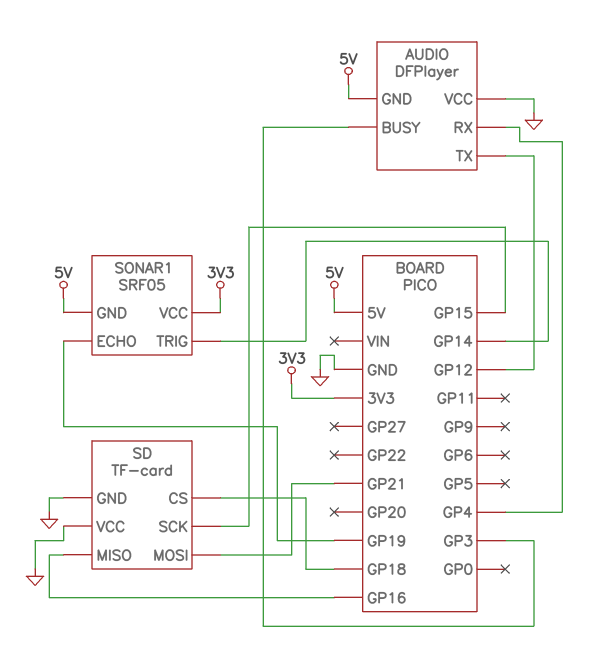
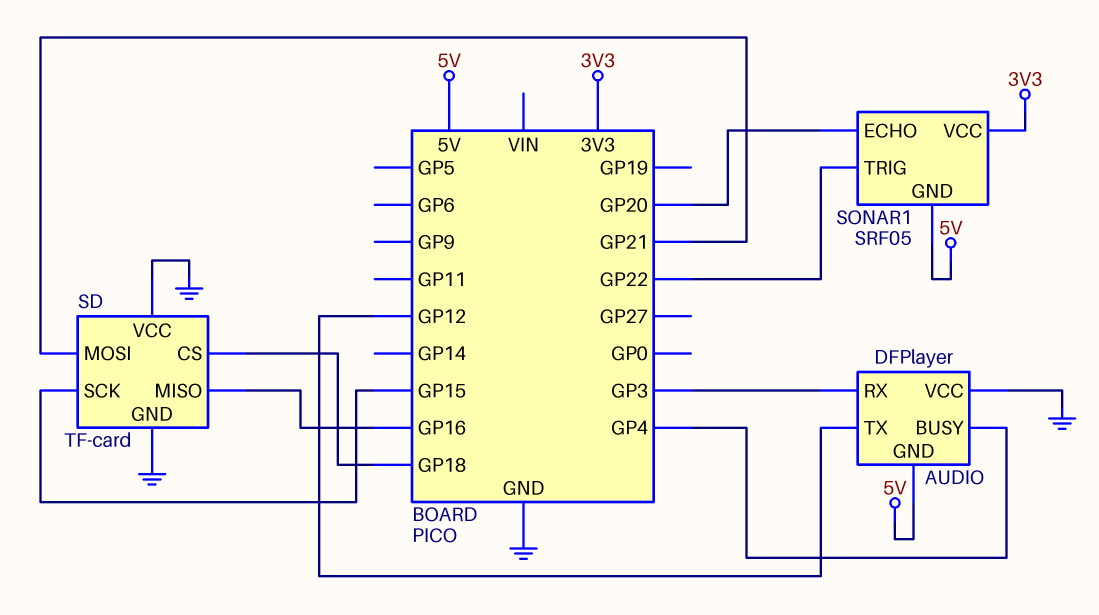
AUDIO pin BUSY: GP3 -> GP4
AUDIO pin RX: GP4 -> GP3
SONAR1 pin ECHO: GP19 -> GP20
SONAR1 pin TRIG: GP14 -> GP22

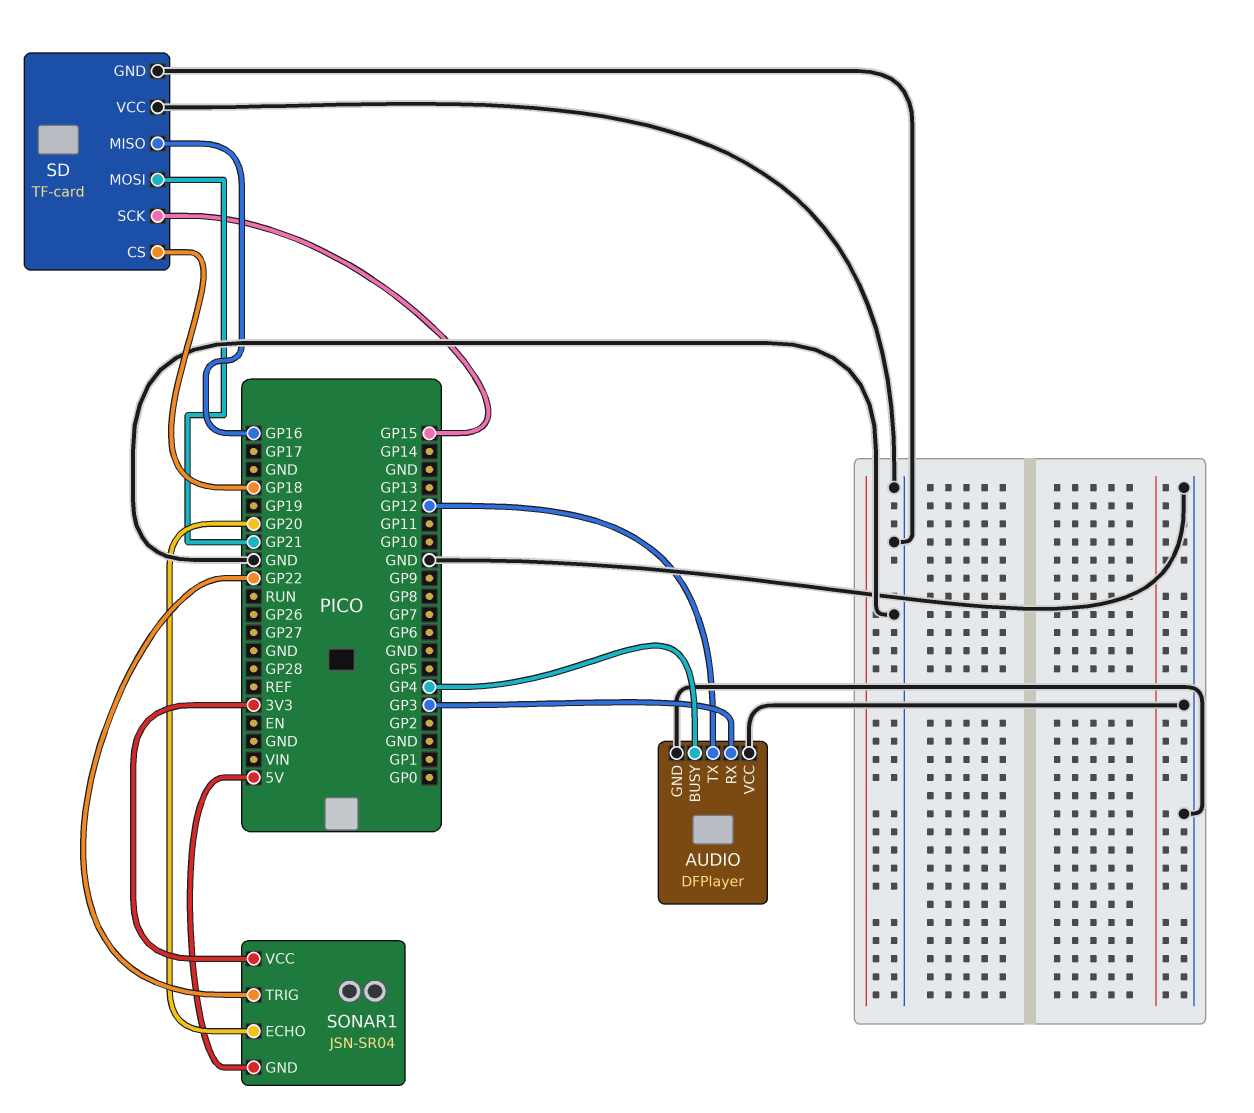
AUDIO pin GND: 5V -> GND
SONAR1: SRF05 -> JSN-SR04

